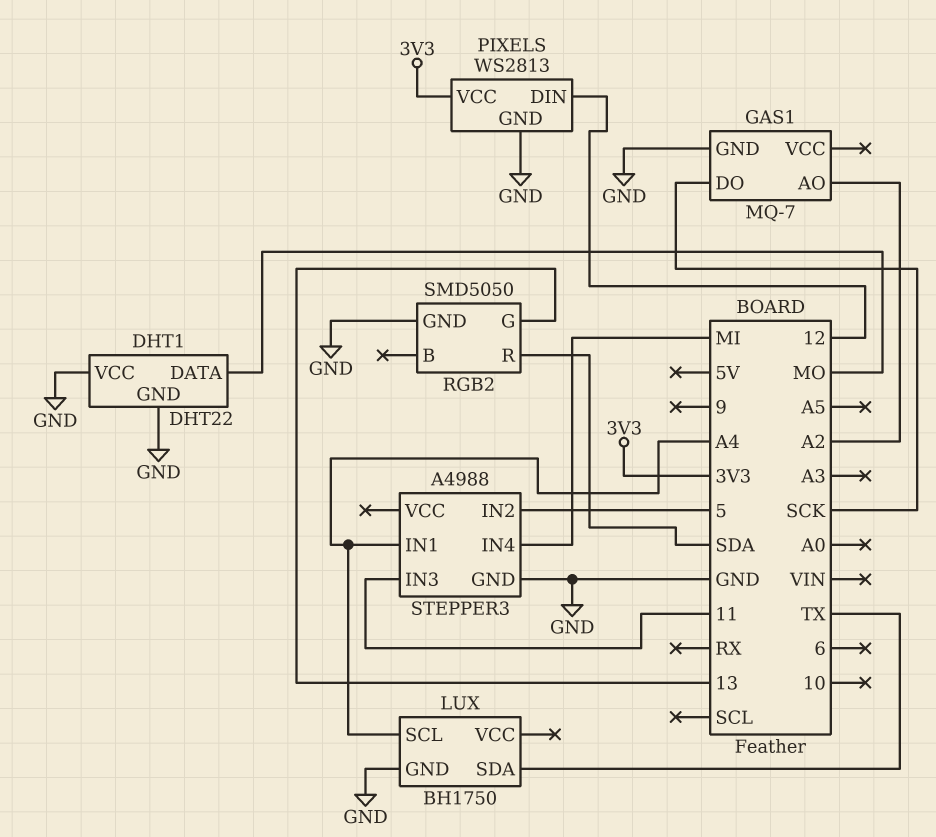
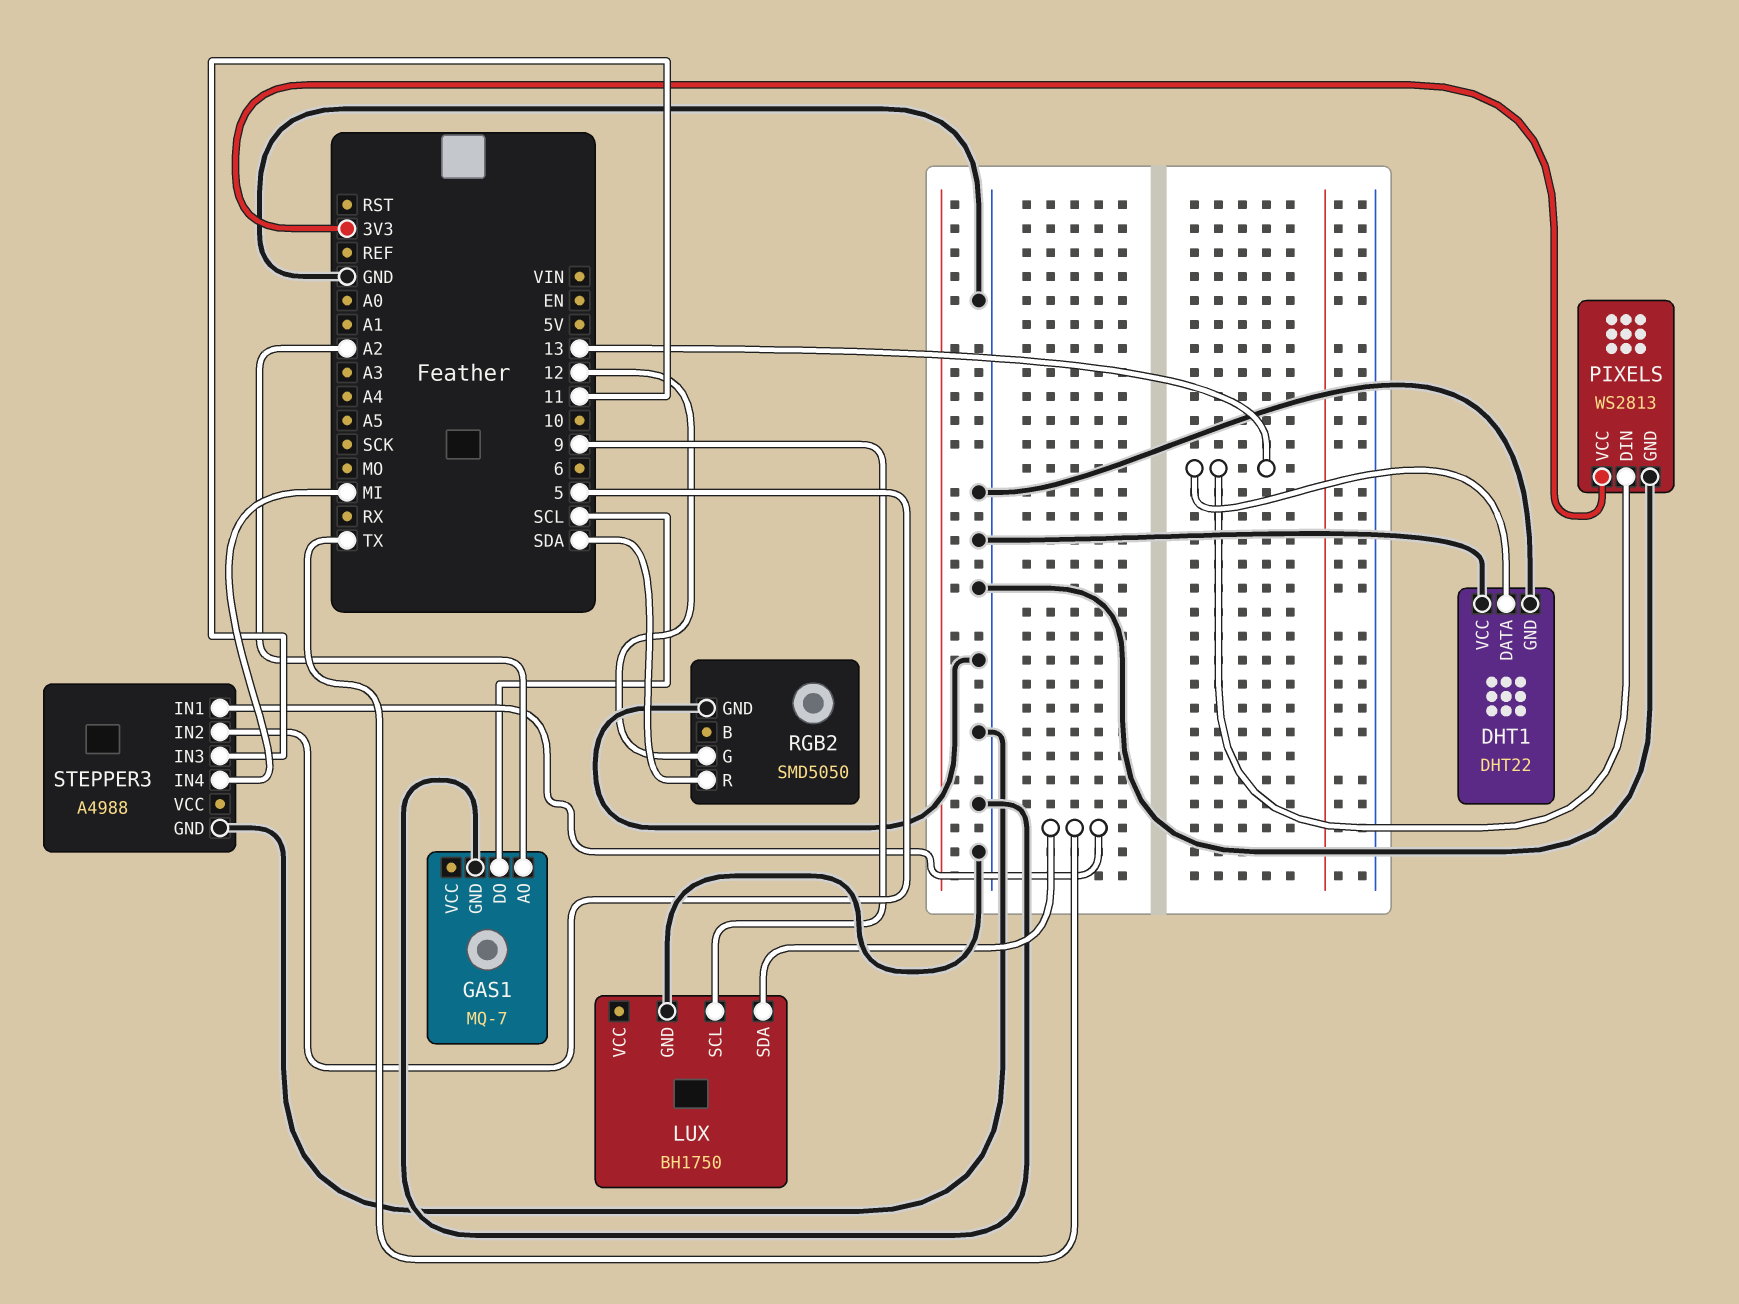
DHT1 pin DATA: MO -> 13
GAS1 pin DO: SCK -> SCL
LUX pin SCL: A4 -> 9
PIXELS pin DIN: 12 -> 13
RGB2 pin G: 13 -> 12
STEPPER3 pin IN1: A4 -> TX

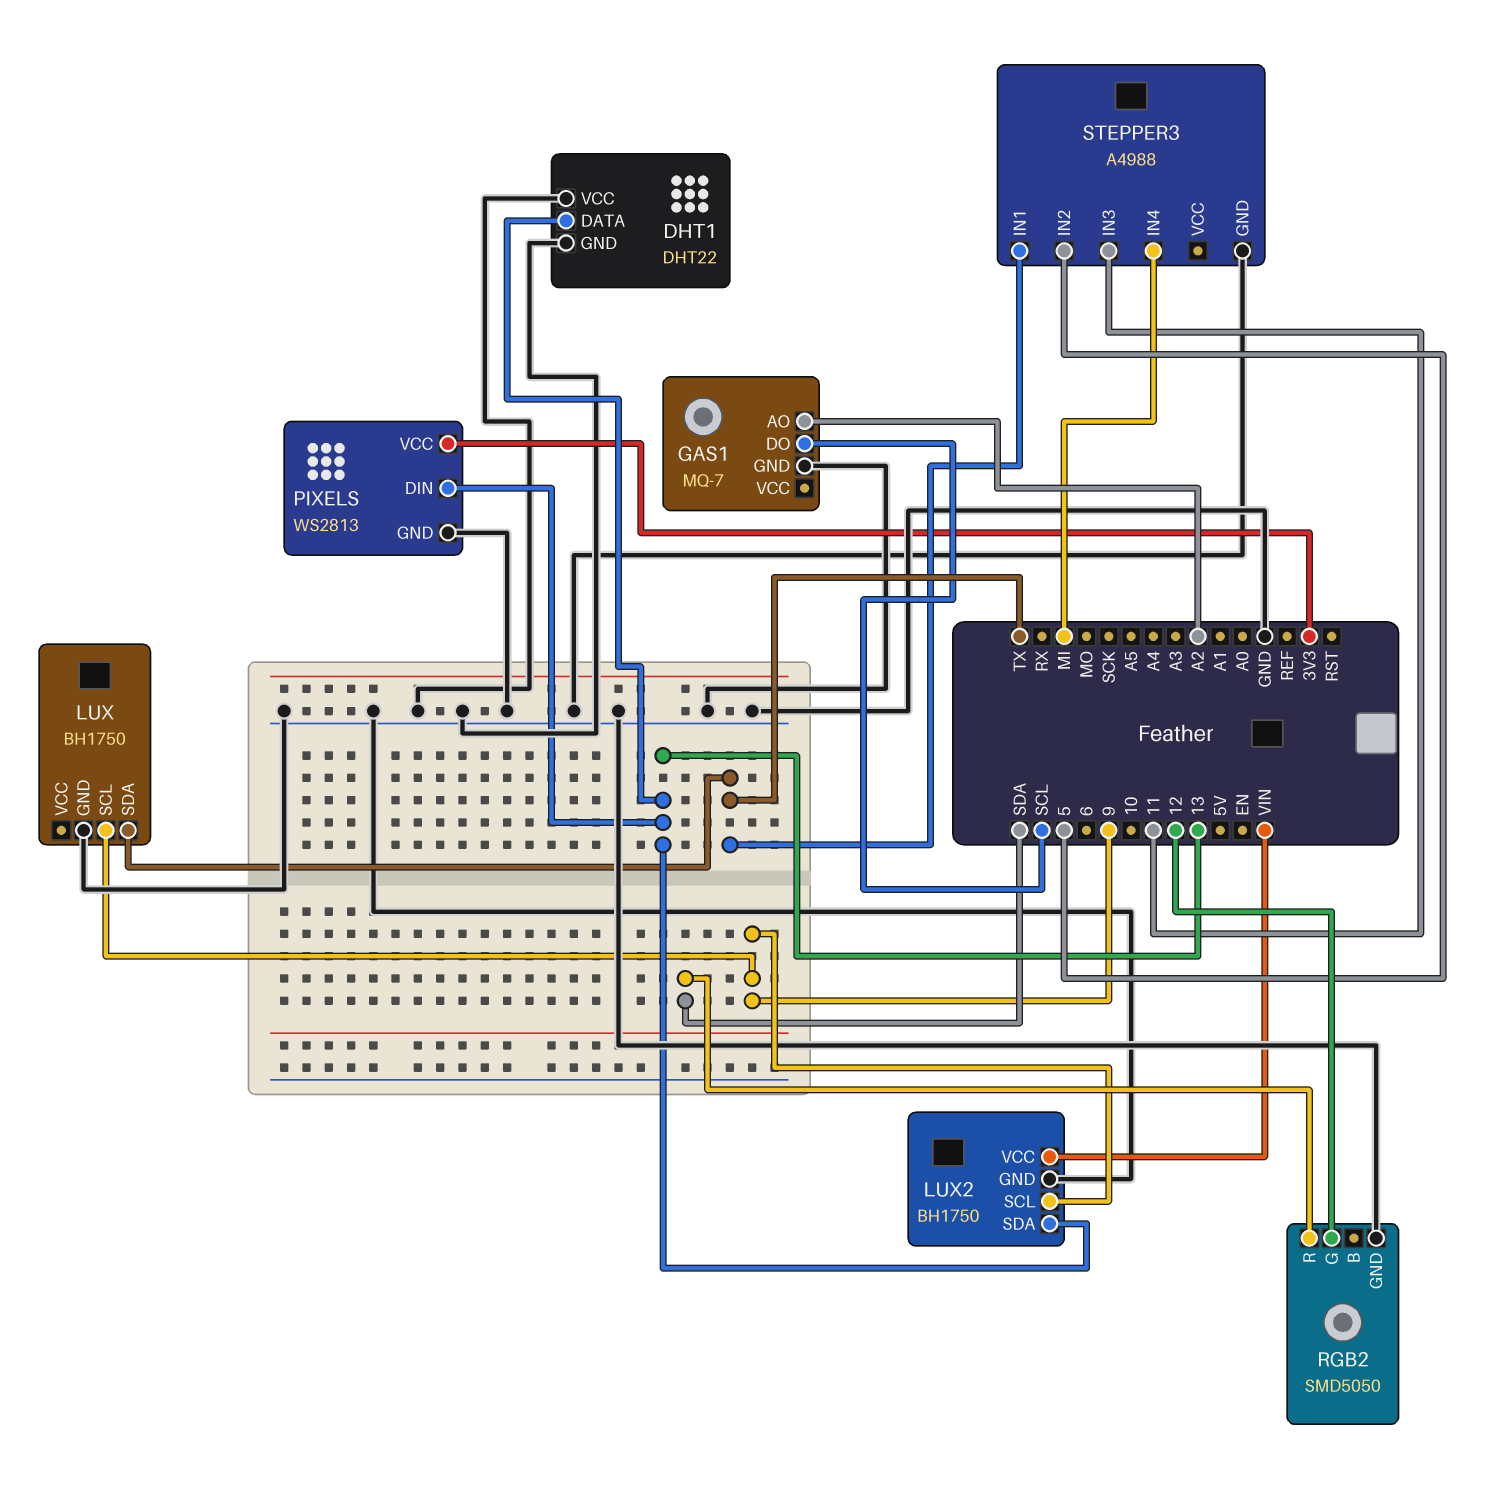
LUX2: none -> BH1750
LUX2 pin GND: none -> GND
LUX2 pin SCL: none -> 9
LUX2 pin SDA: none -> 13
LUX2 pin VCC: none -> VIN

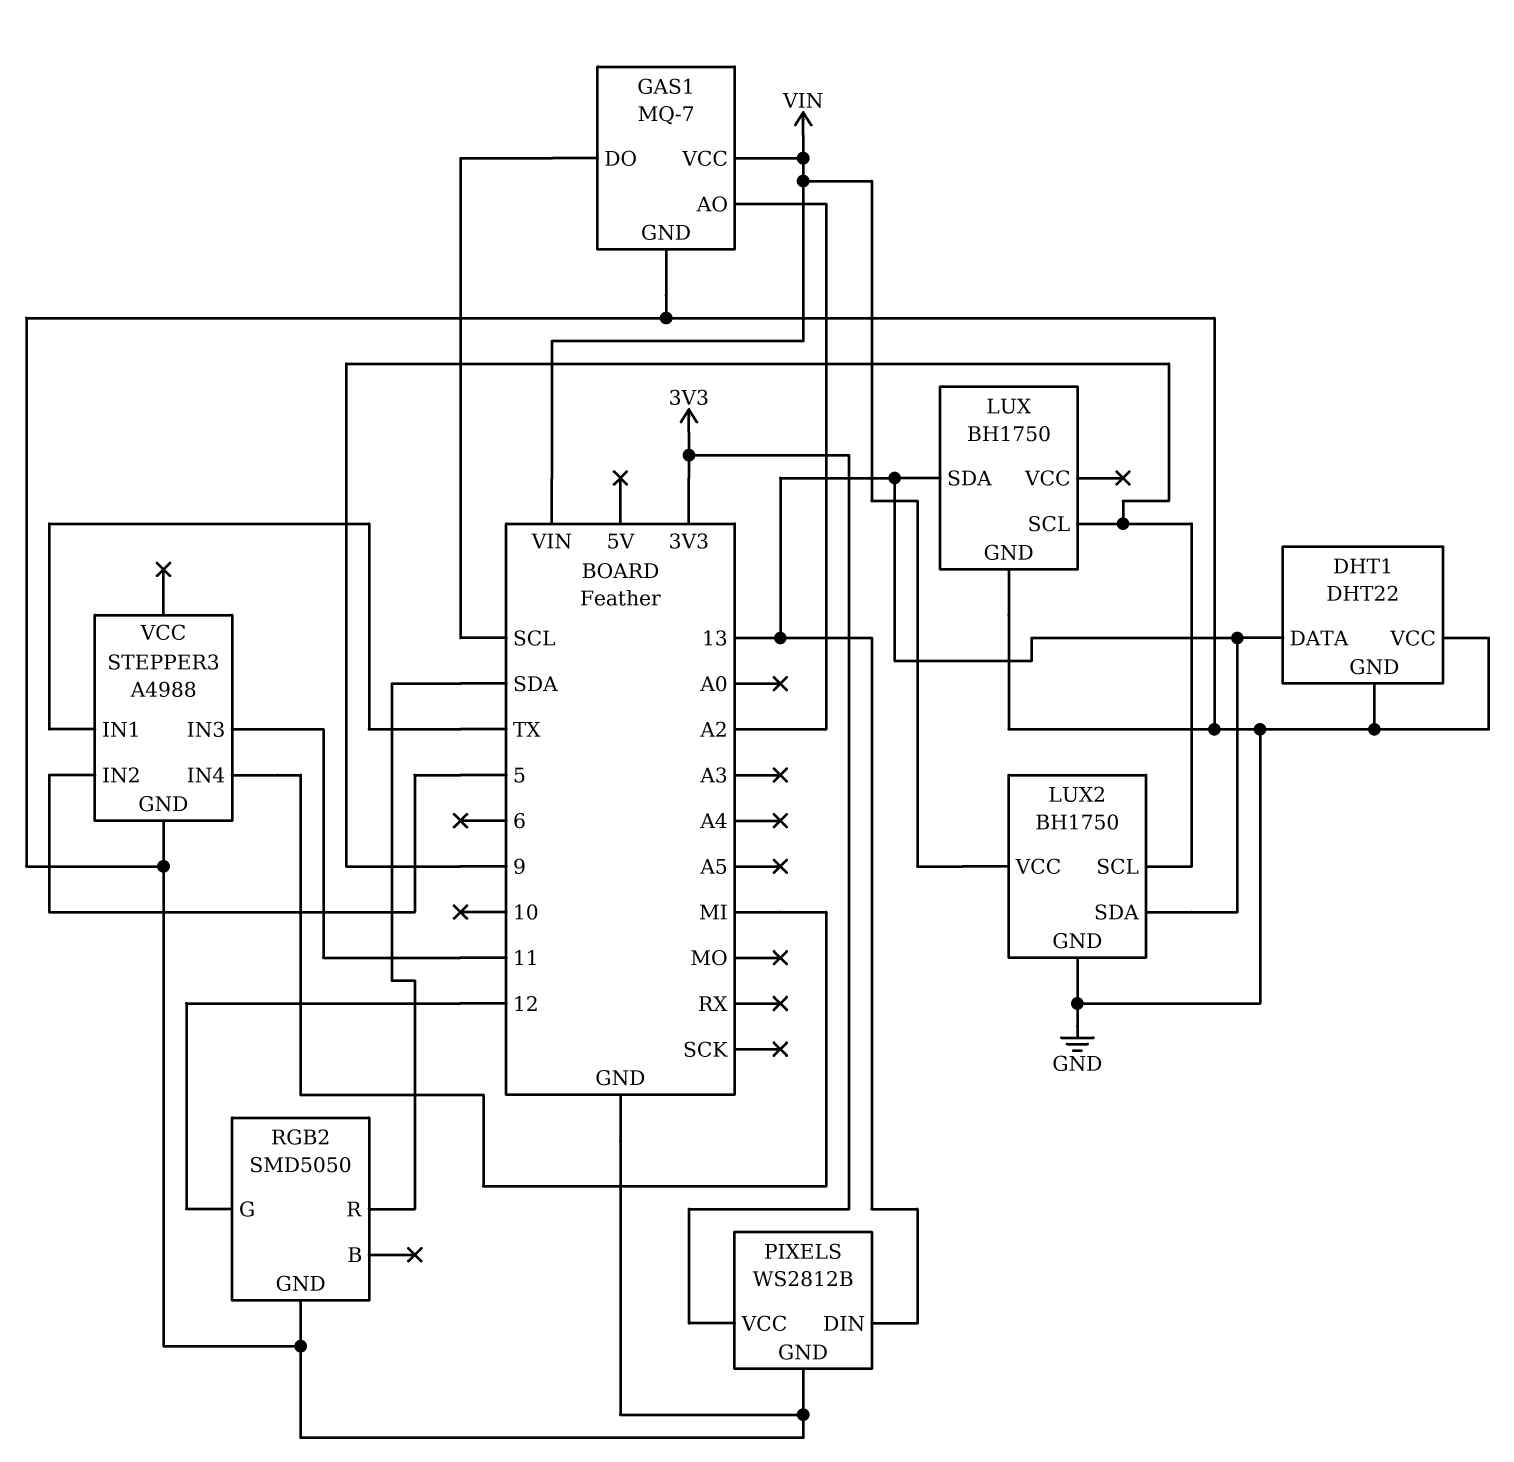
GAS1 pin VCC: none -> VIN
LUX pin SDA: TX -> 13
PIXELS: WS2813 -> WS2812B

